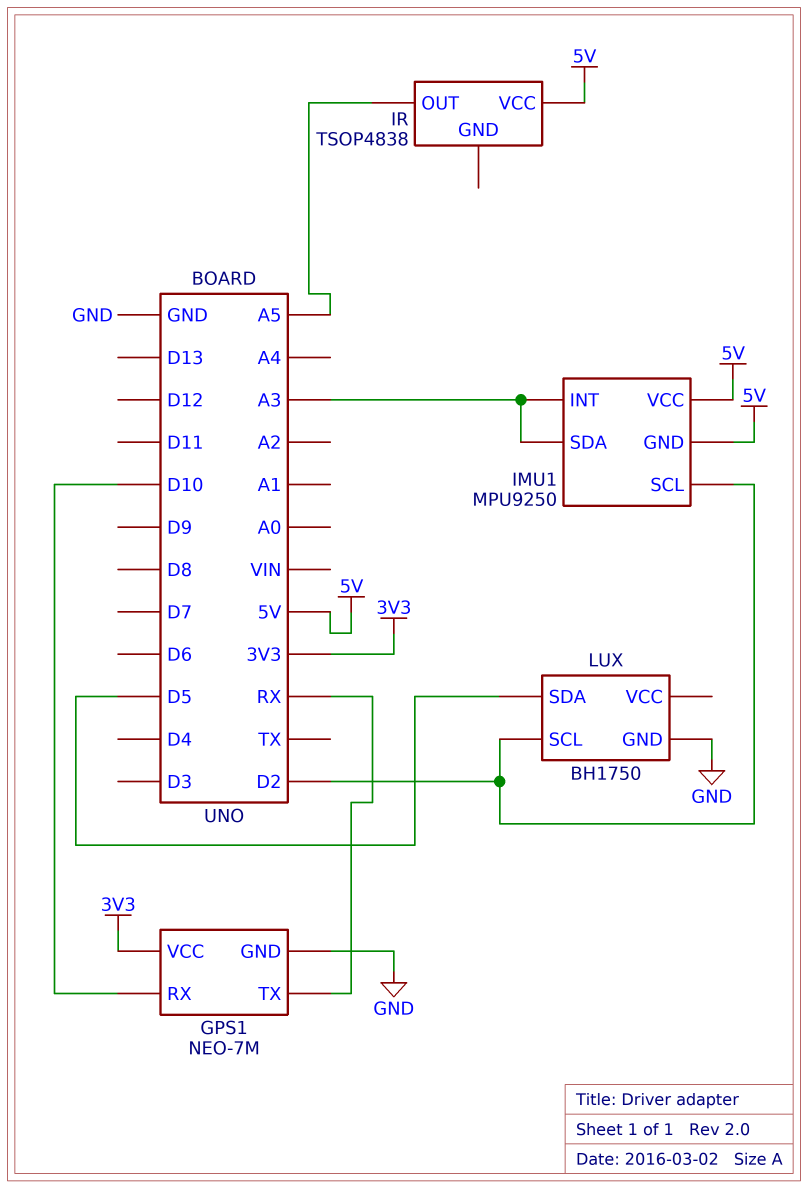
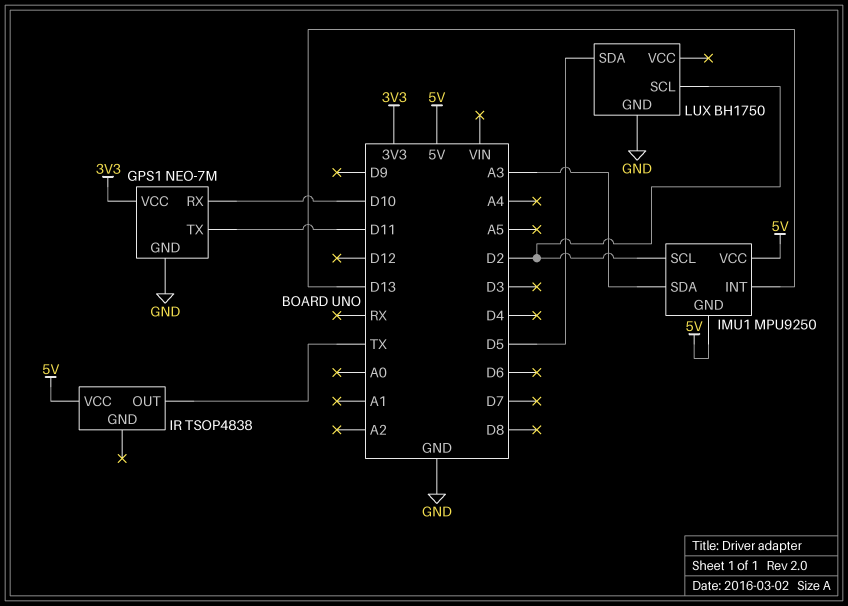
GPS1 pin TX: RX -> D11
IMU1 pin INT: A3 -> D13
IR pin OUT: A5 -> TX

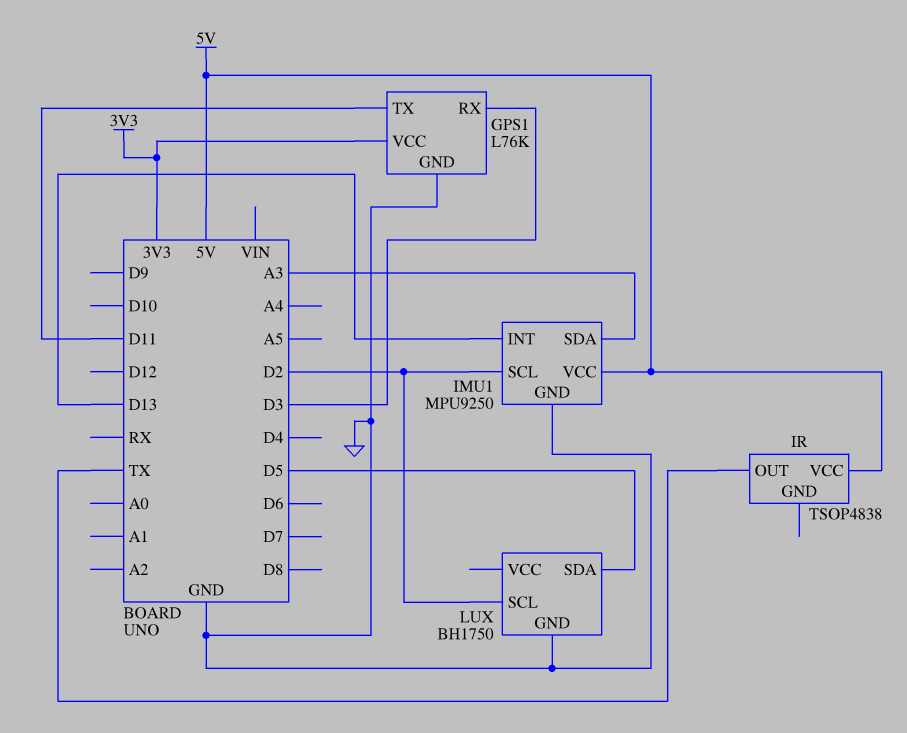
GPS1: NEO-7M -> L76K
GPS1 pin RX: D10 -> D3
IMU1 pin GND: 5V -> GND

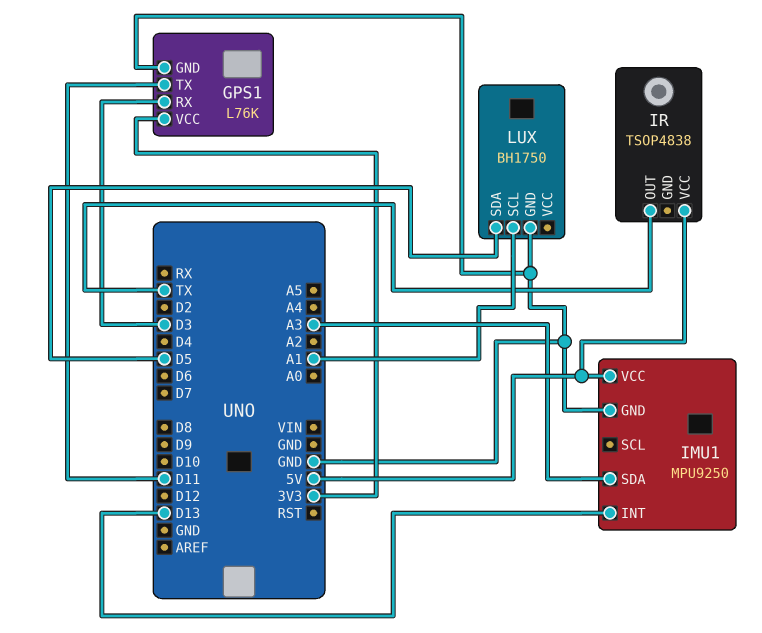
IMU1 pin SCL: D2 -> none
LUX pin SCL: D2 -> A1

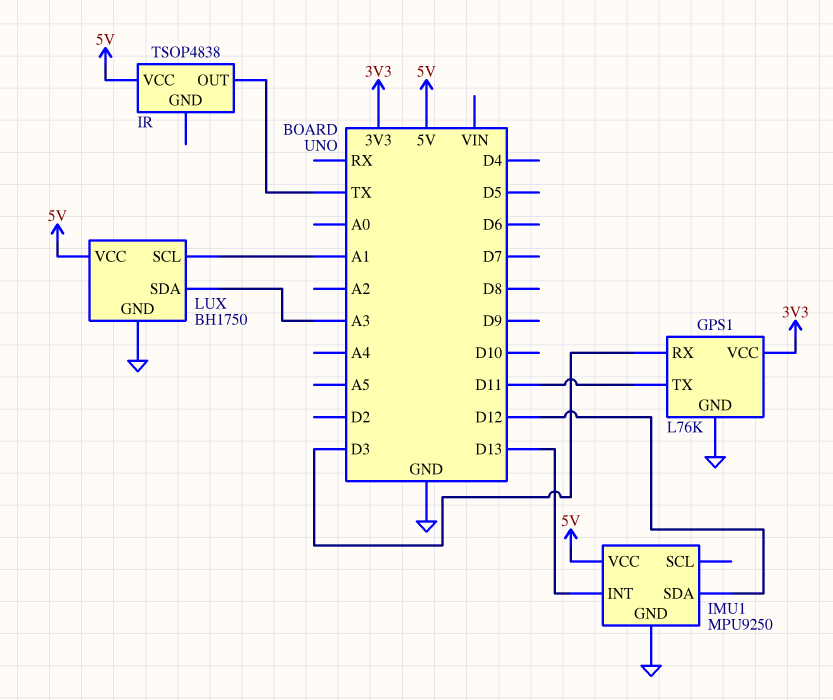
IMU1 pin SDA: A3 -> D12
LUX pin SDA: D5 -> A3
LUX pin VCC: none -> 5V

